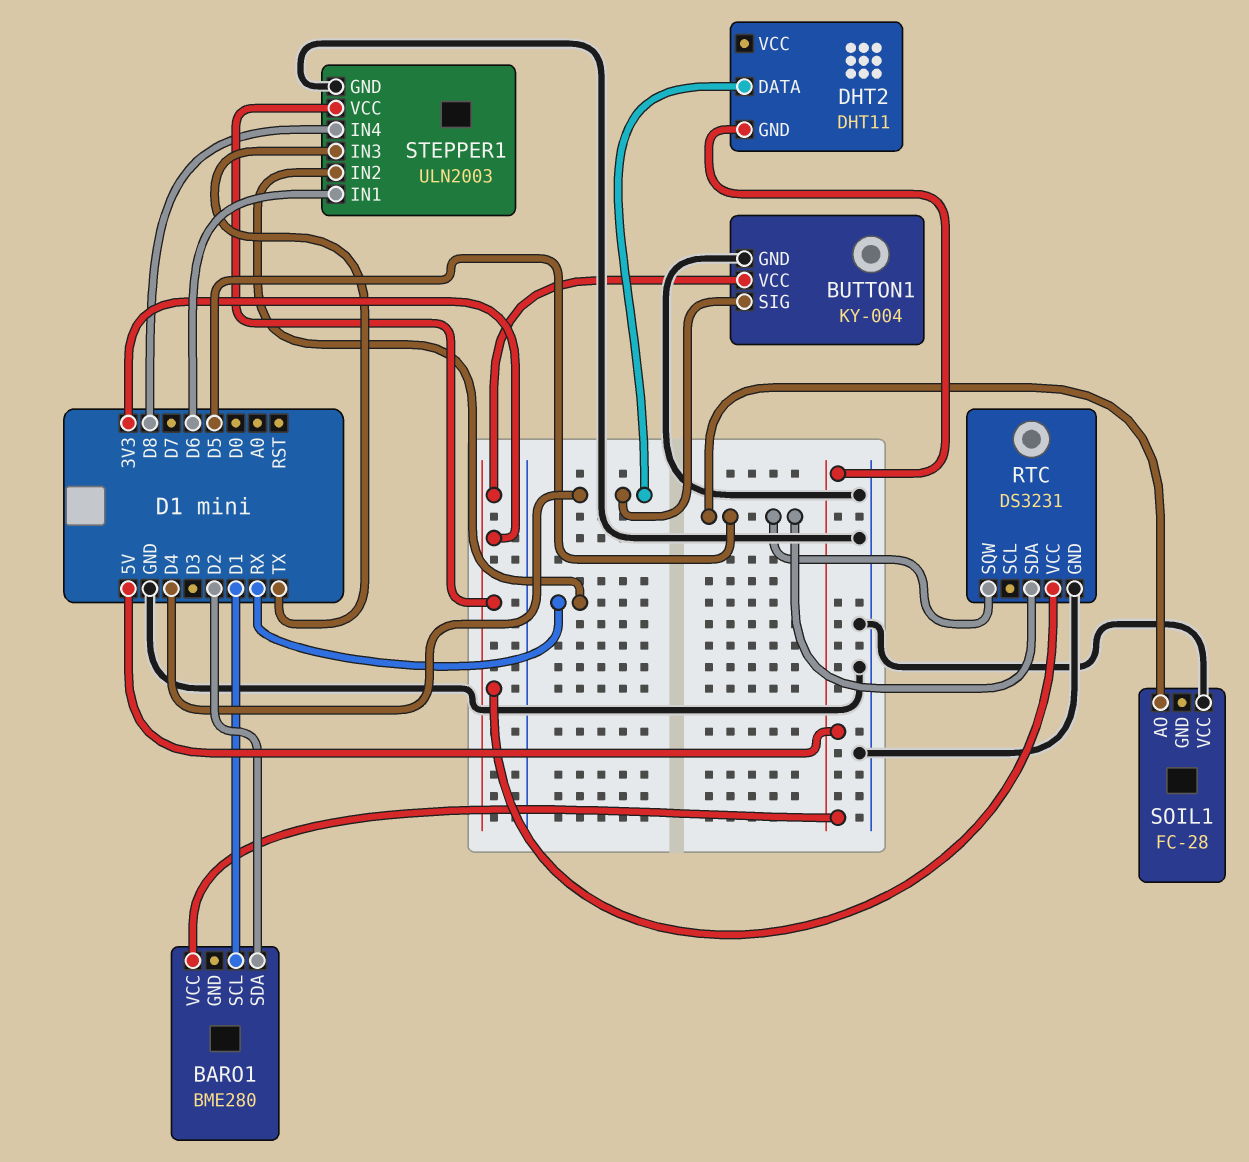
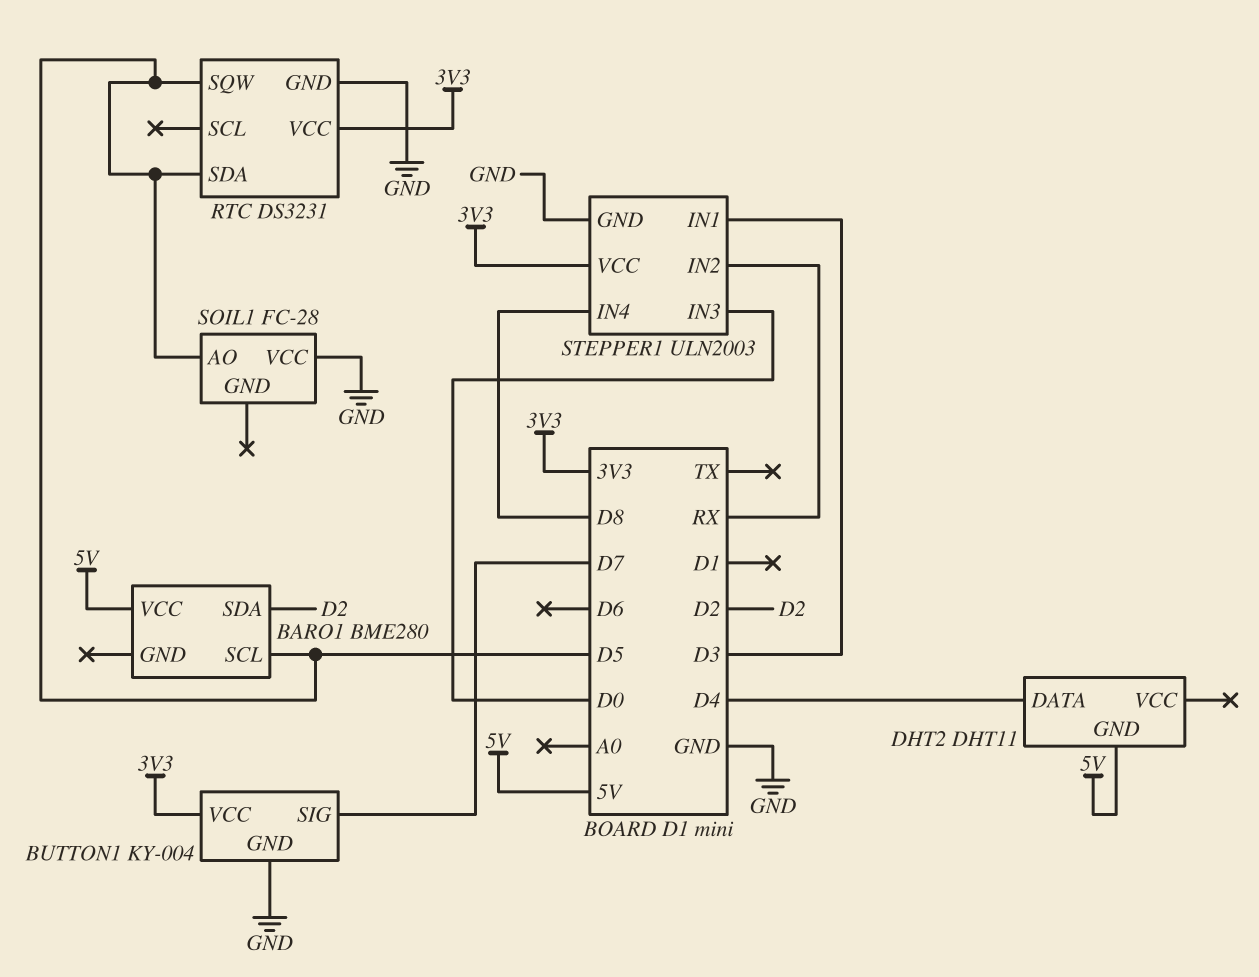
BARO1 pin SCL: D1 -> D5
BUTTON1 pin SIG: D4 -> D7
STEPPER1 pin IN1: D6 -> D3
STEPPER1 pin IN3: TX -> D0

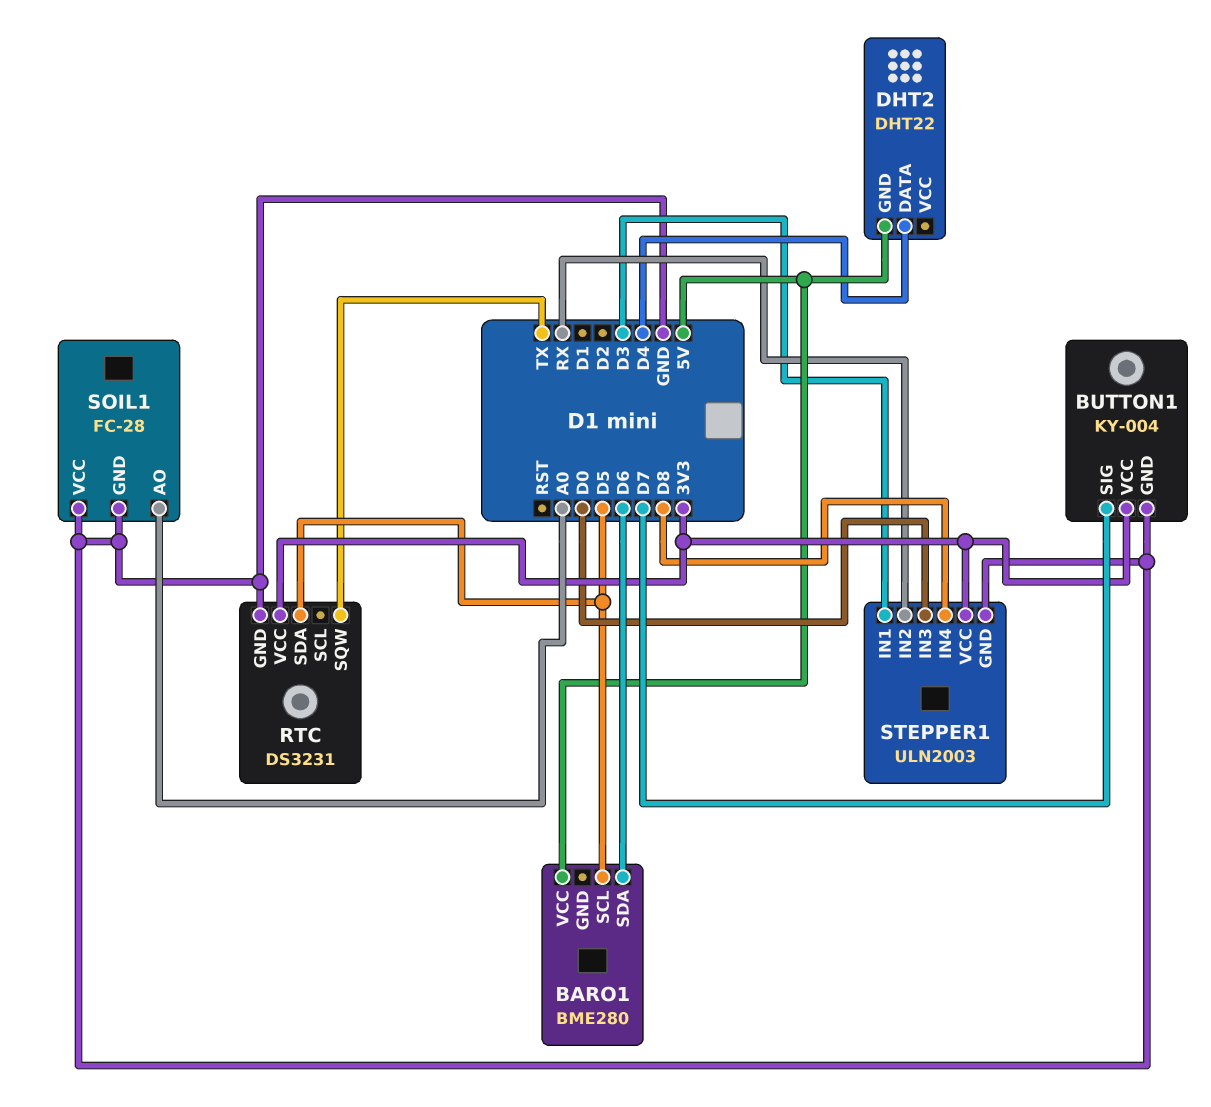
BARO1 pin SDA: D2 -> D6
DHT2: DHT11 -> DHT22
RTC pin SQW: D5 -> TX
SOIL1 pin AO: D5 -> A0
SOIL1 pin GND: none -> GND

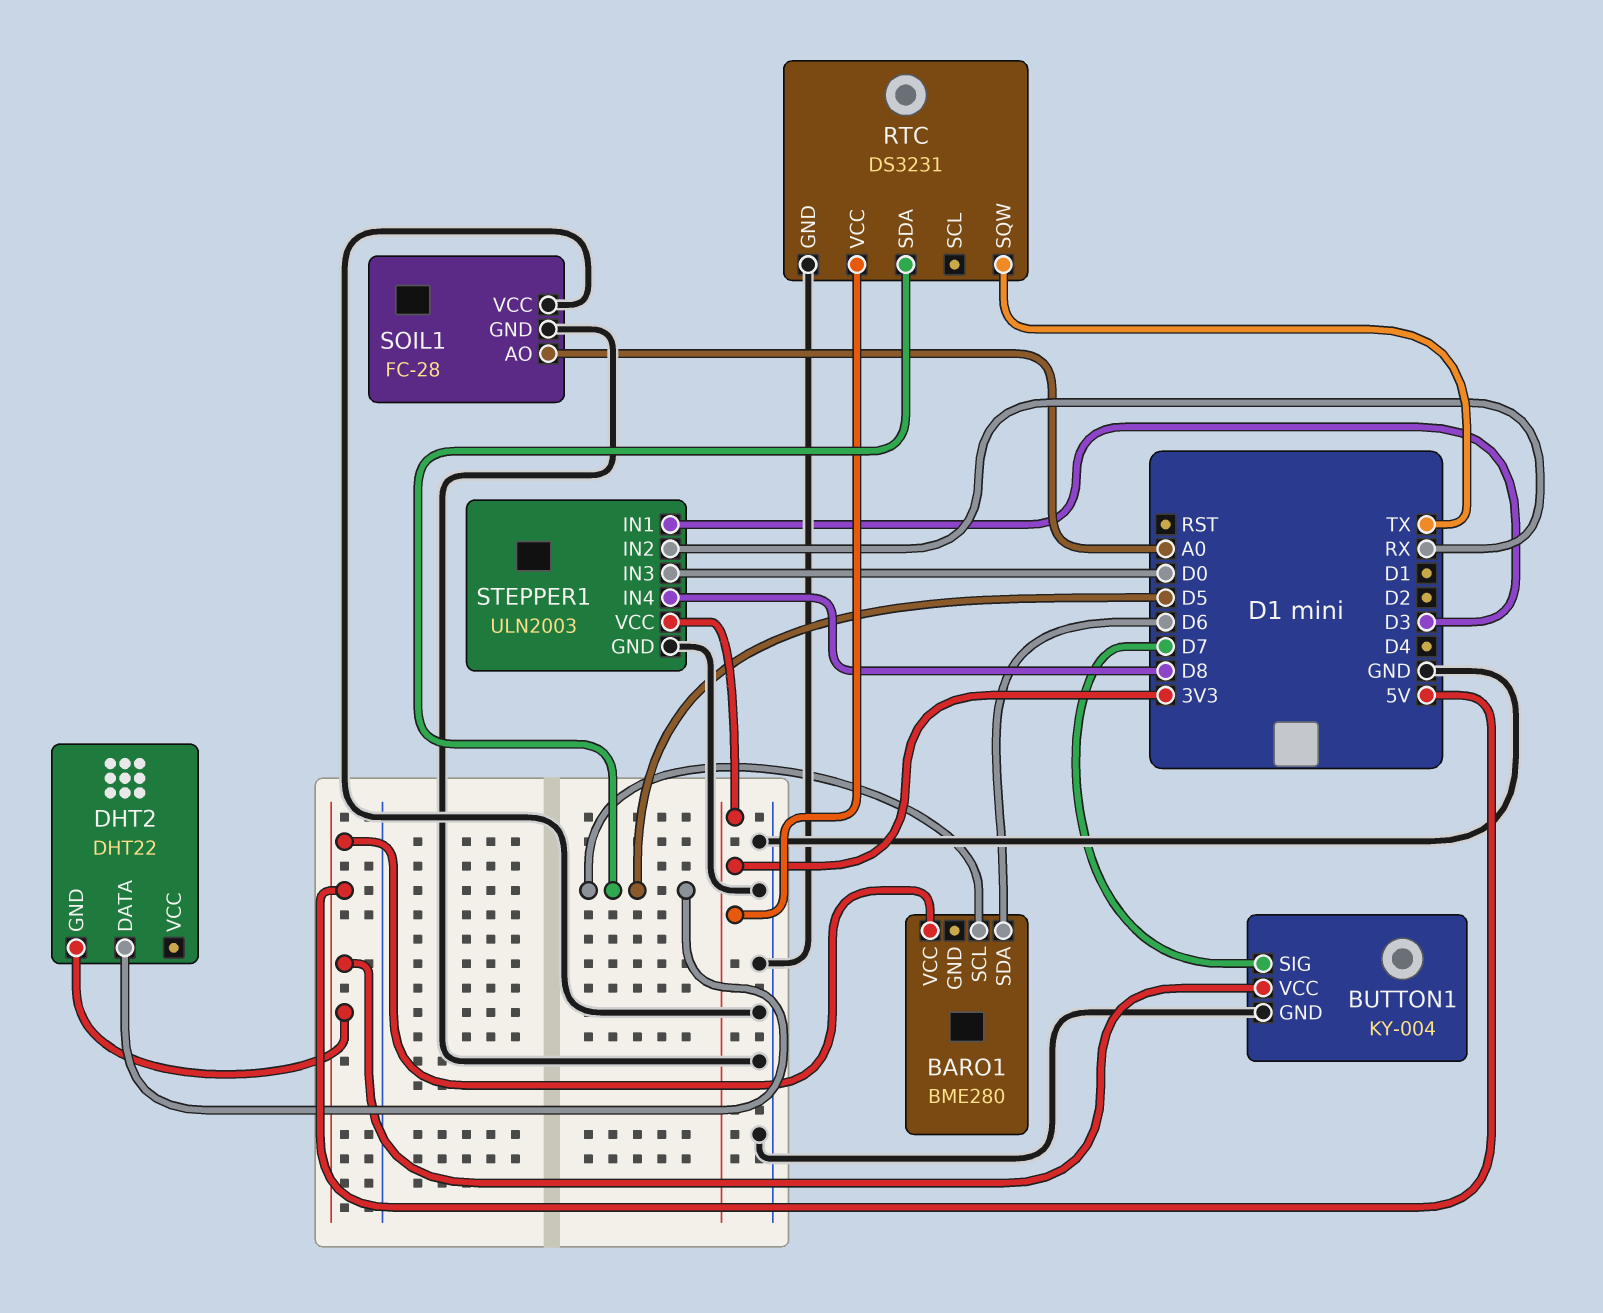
BUTTON1 pin VCC: 3V3 -> 5V
DHT2 pin DATA: D4 -> D5

